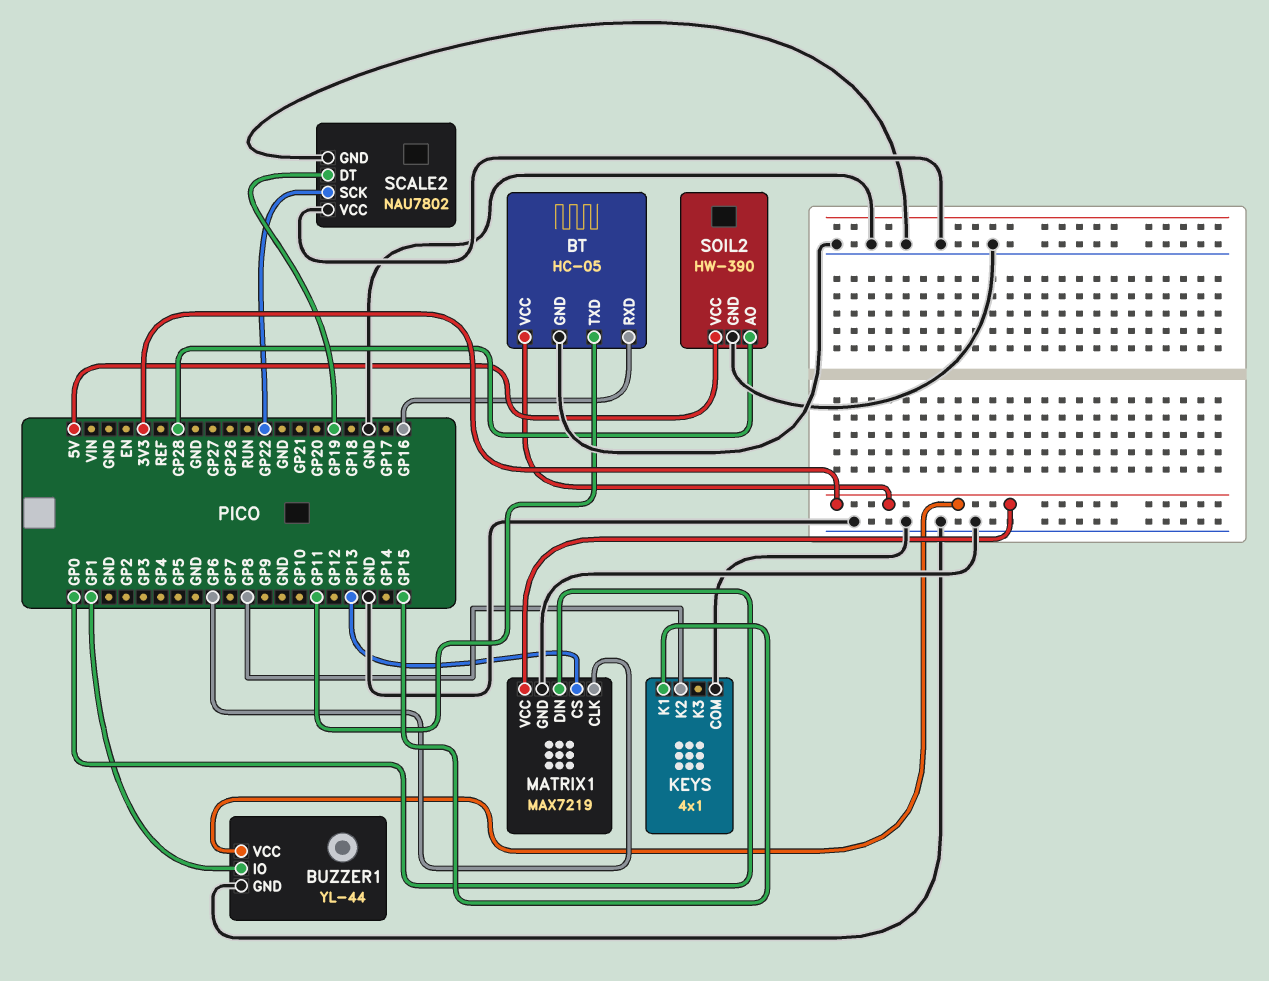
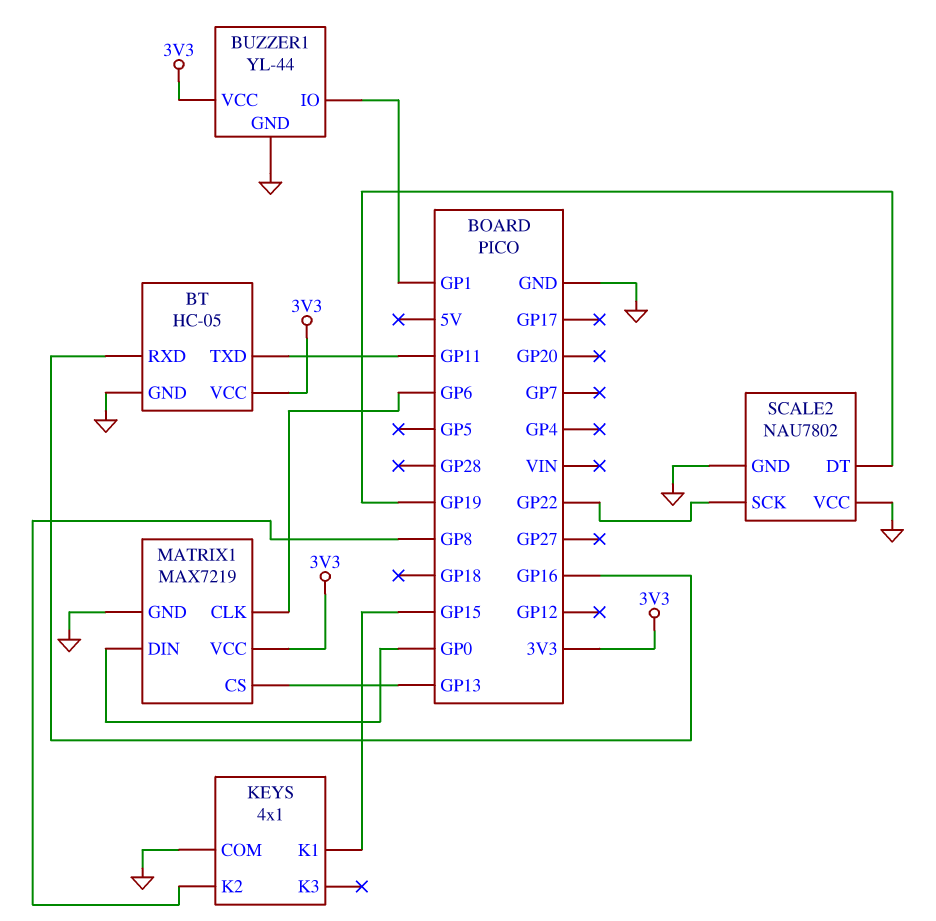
SOIL2: HW-390 -> none
SOIL2 pin AO: GP28 -> none
SOIL2 pin GND: GND -> none
SOIL2 pin VCC: 5V -> none

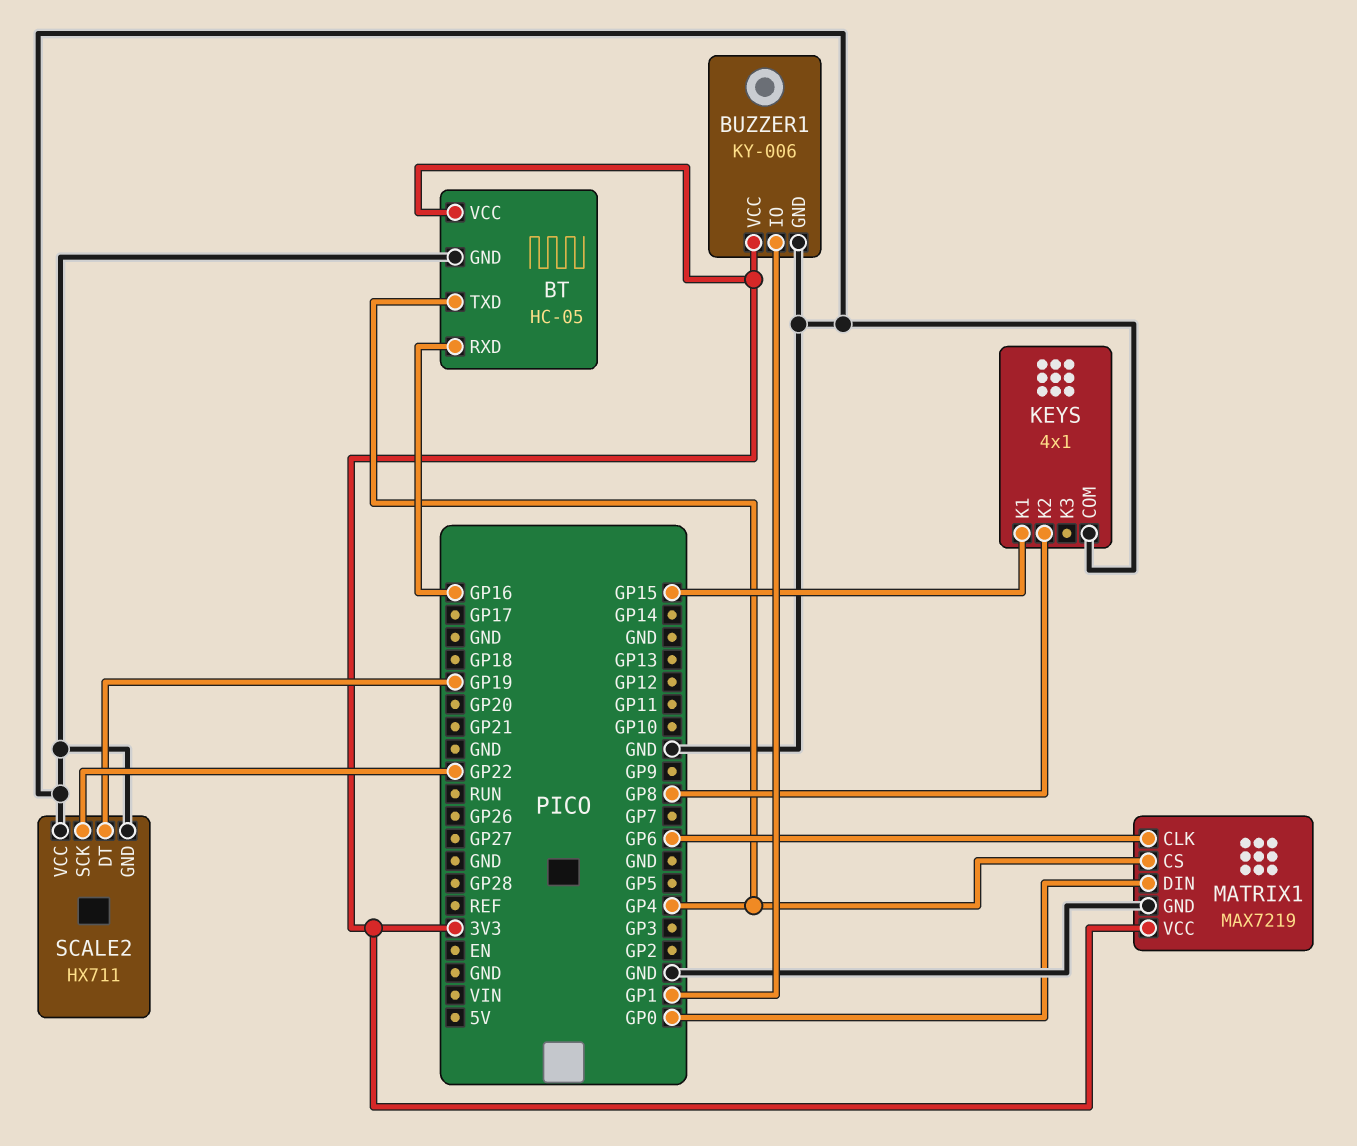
BT pin TXD: GP11 -> GP4
BUZZER1: YL-44 -> KY-006
MATRIX1 pin CS: GP13 -> GP4
SCALE2: NAU7802 -> HX711

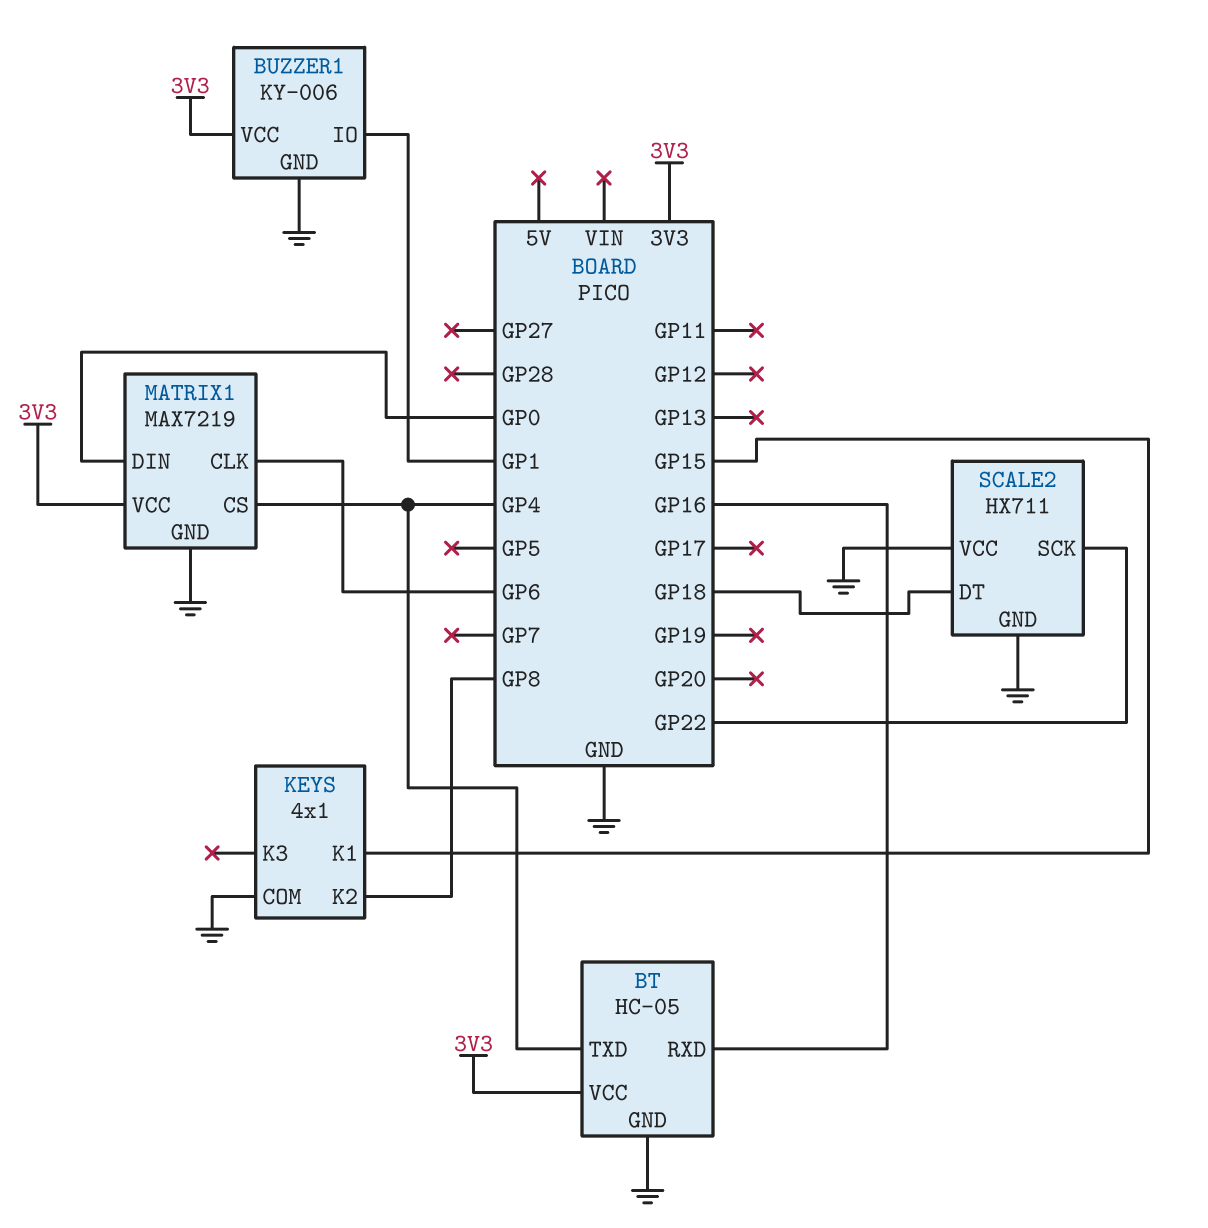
SCALE2 pin DT: GP19 -> GP18

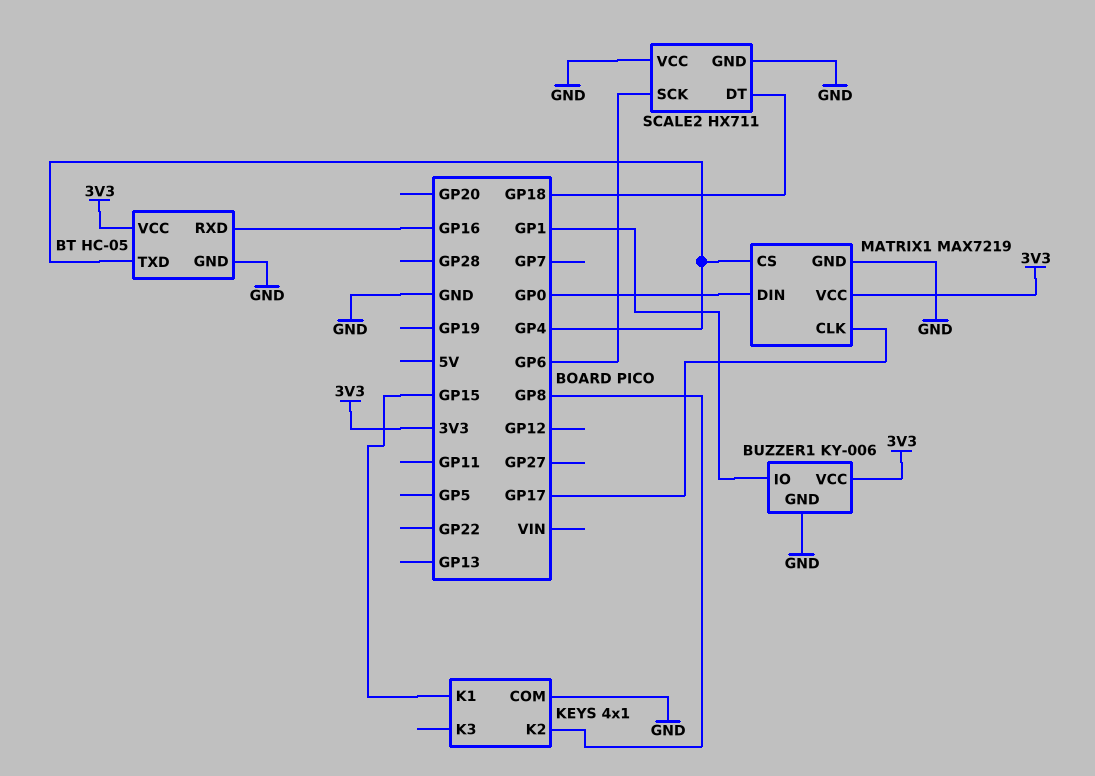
MATRIX1 pin CLK: GP6 -> GP17
SCALE2 pin SCK: GP22 -> GP6

